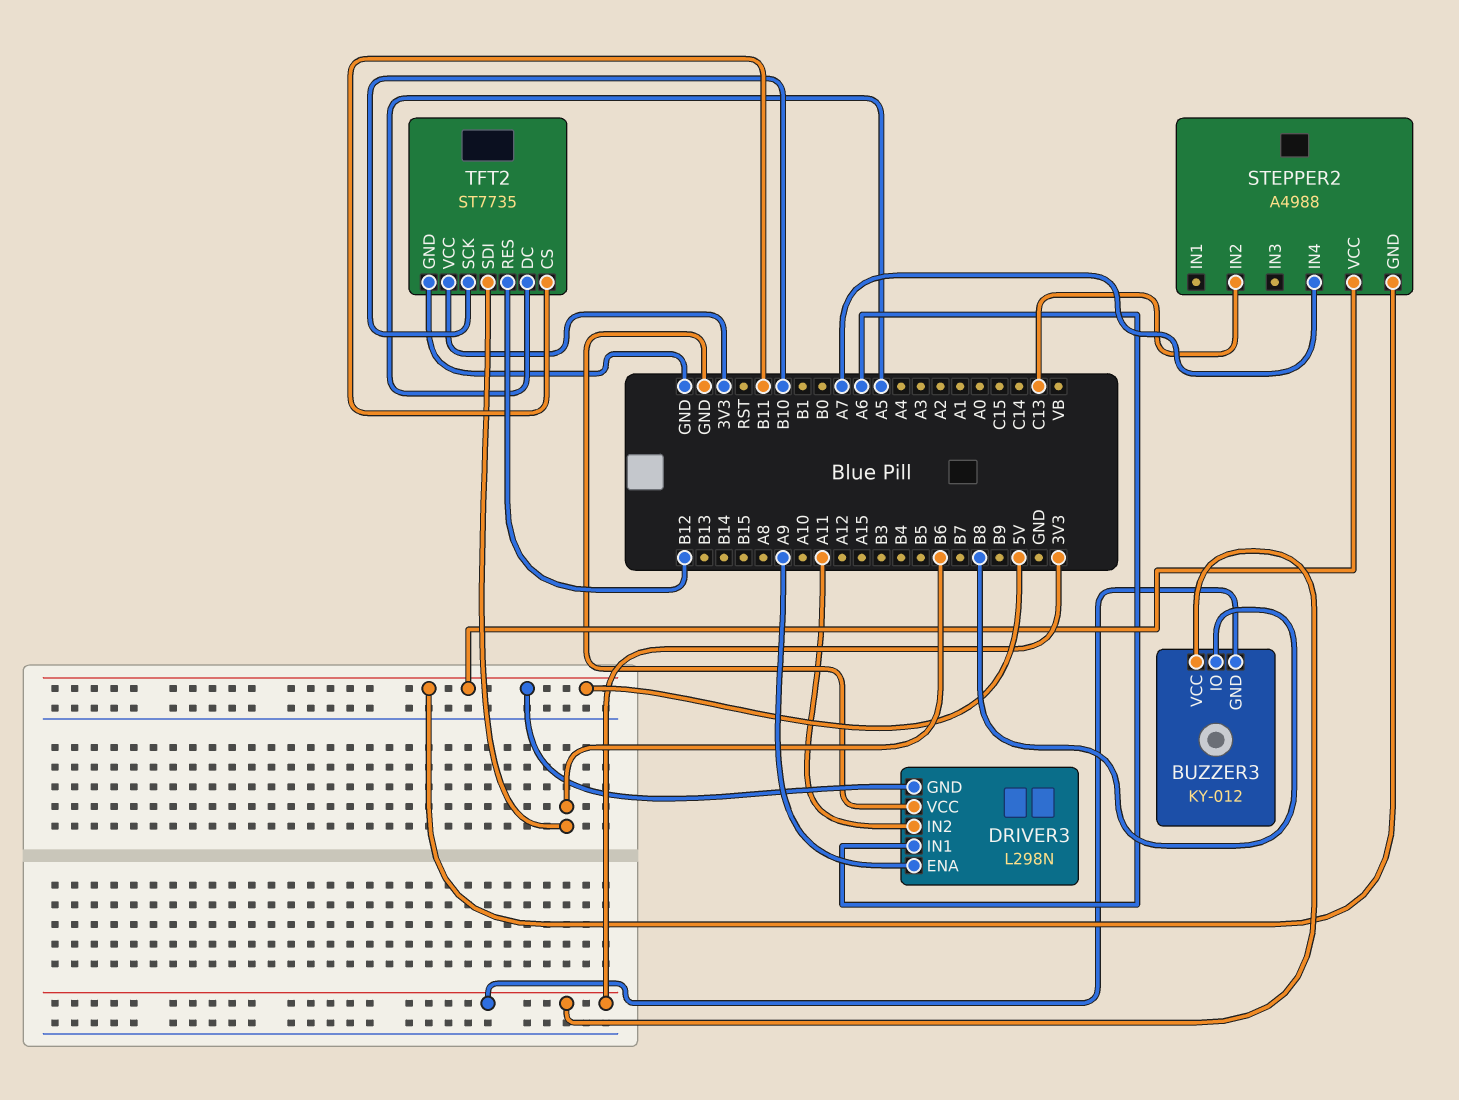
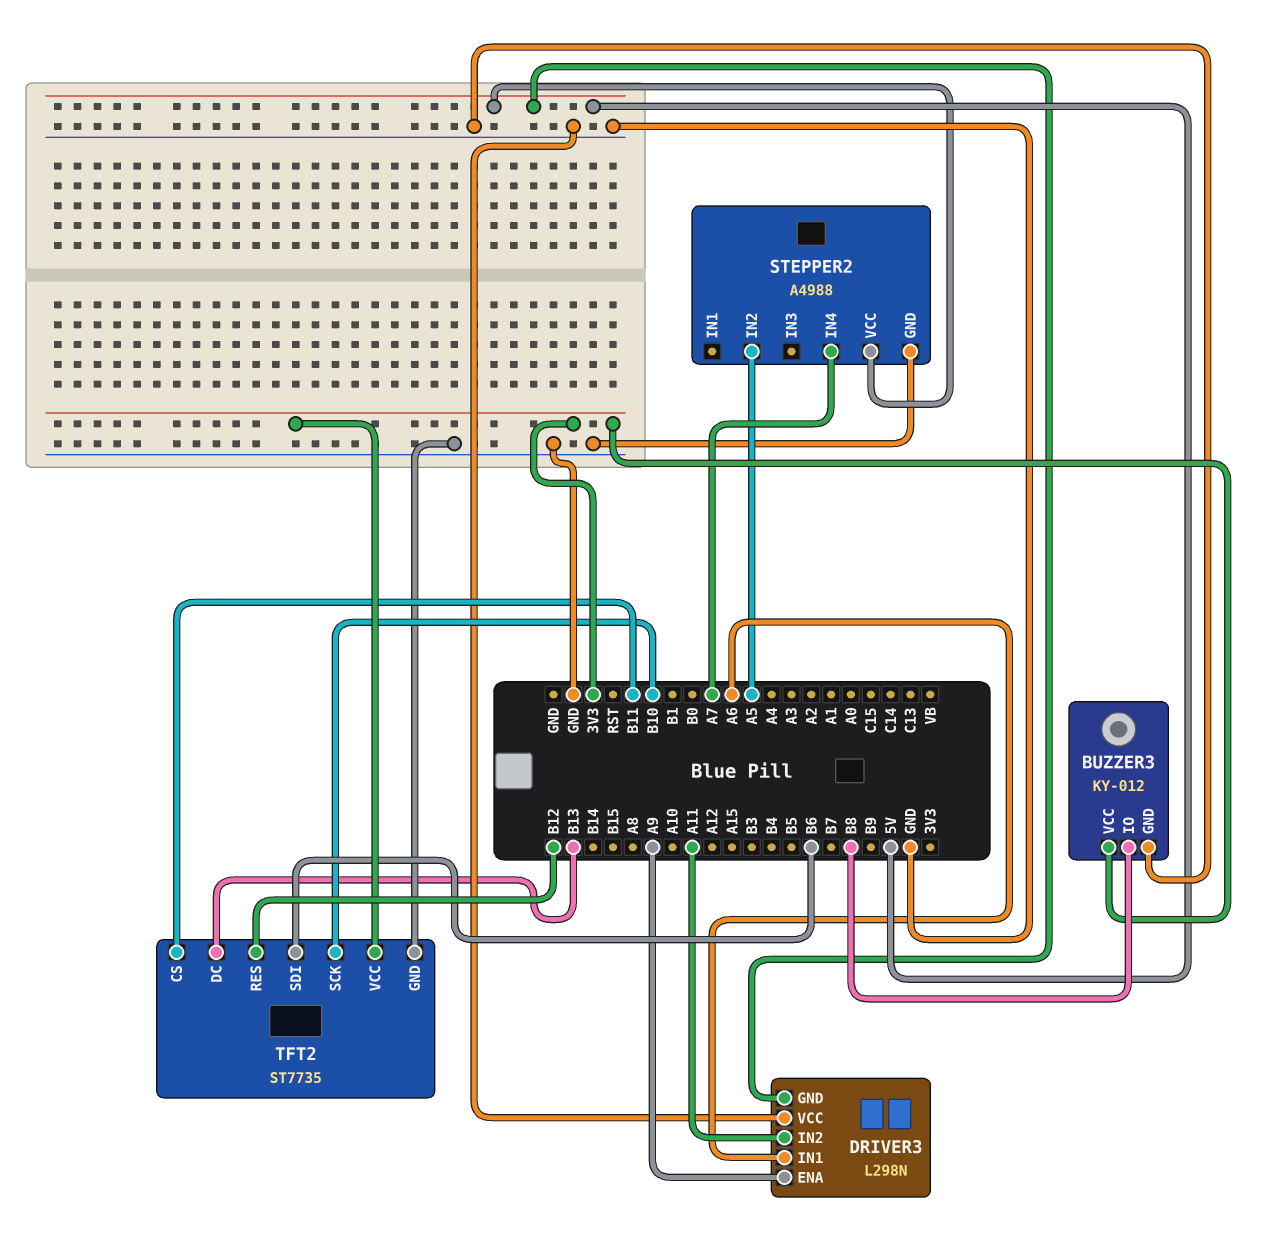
BUZZER3 pin GND: 3V3 -> GND
STEPPER2 pin GND: 5V -> GND
STEPPER2 pin IN2: C13 -> A5
TFT2 pin DC: A5 -> B13

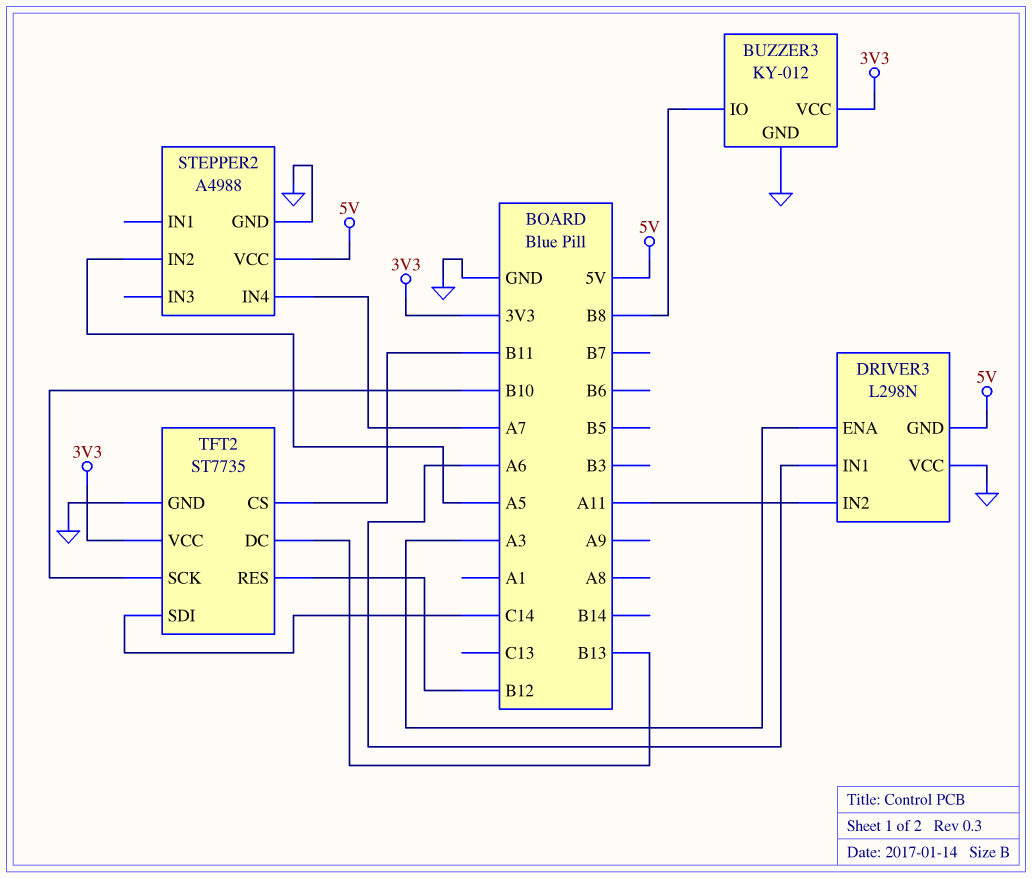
DRIVER3 pin ENA: A9 -> A3
TFT2 pin SDI: B6 -> C14

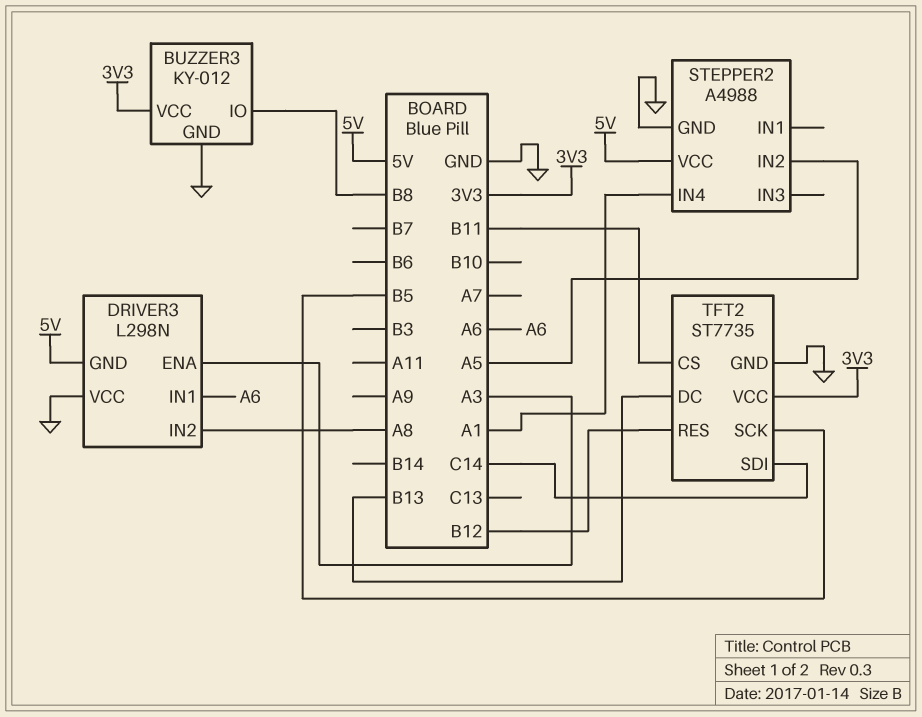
DRIVER3 pin IN2: A11 -> A8
STEPPER2 pin IN4: A7 -> A1
TFT2 pin SCK: B10 -> B5

